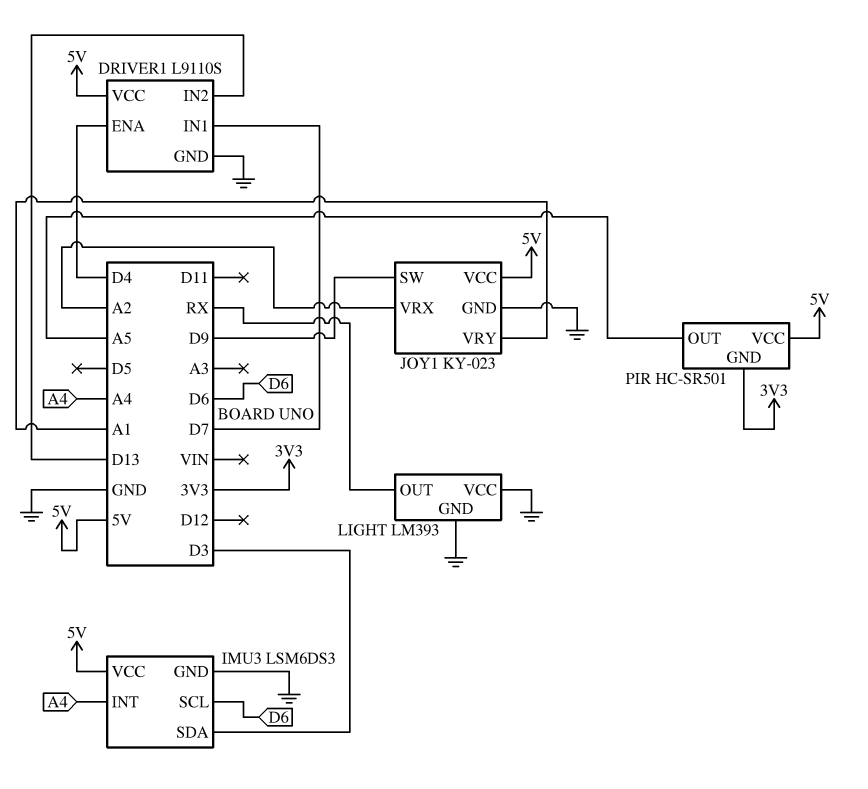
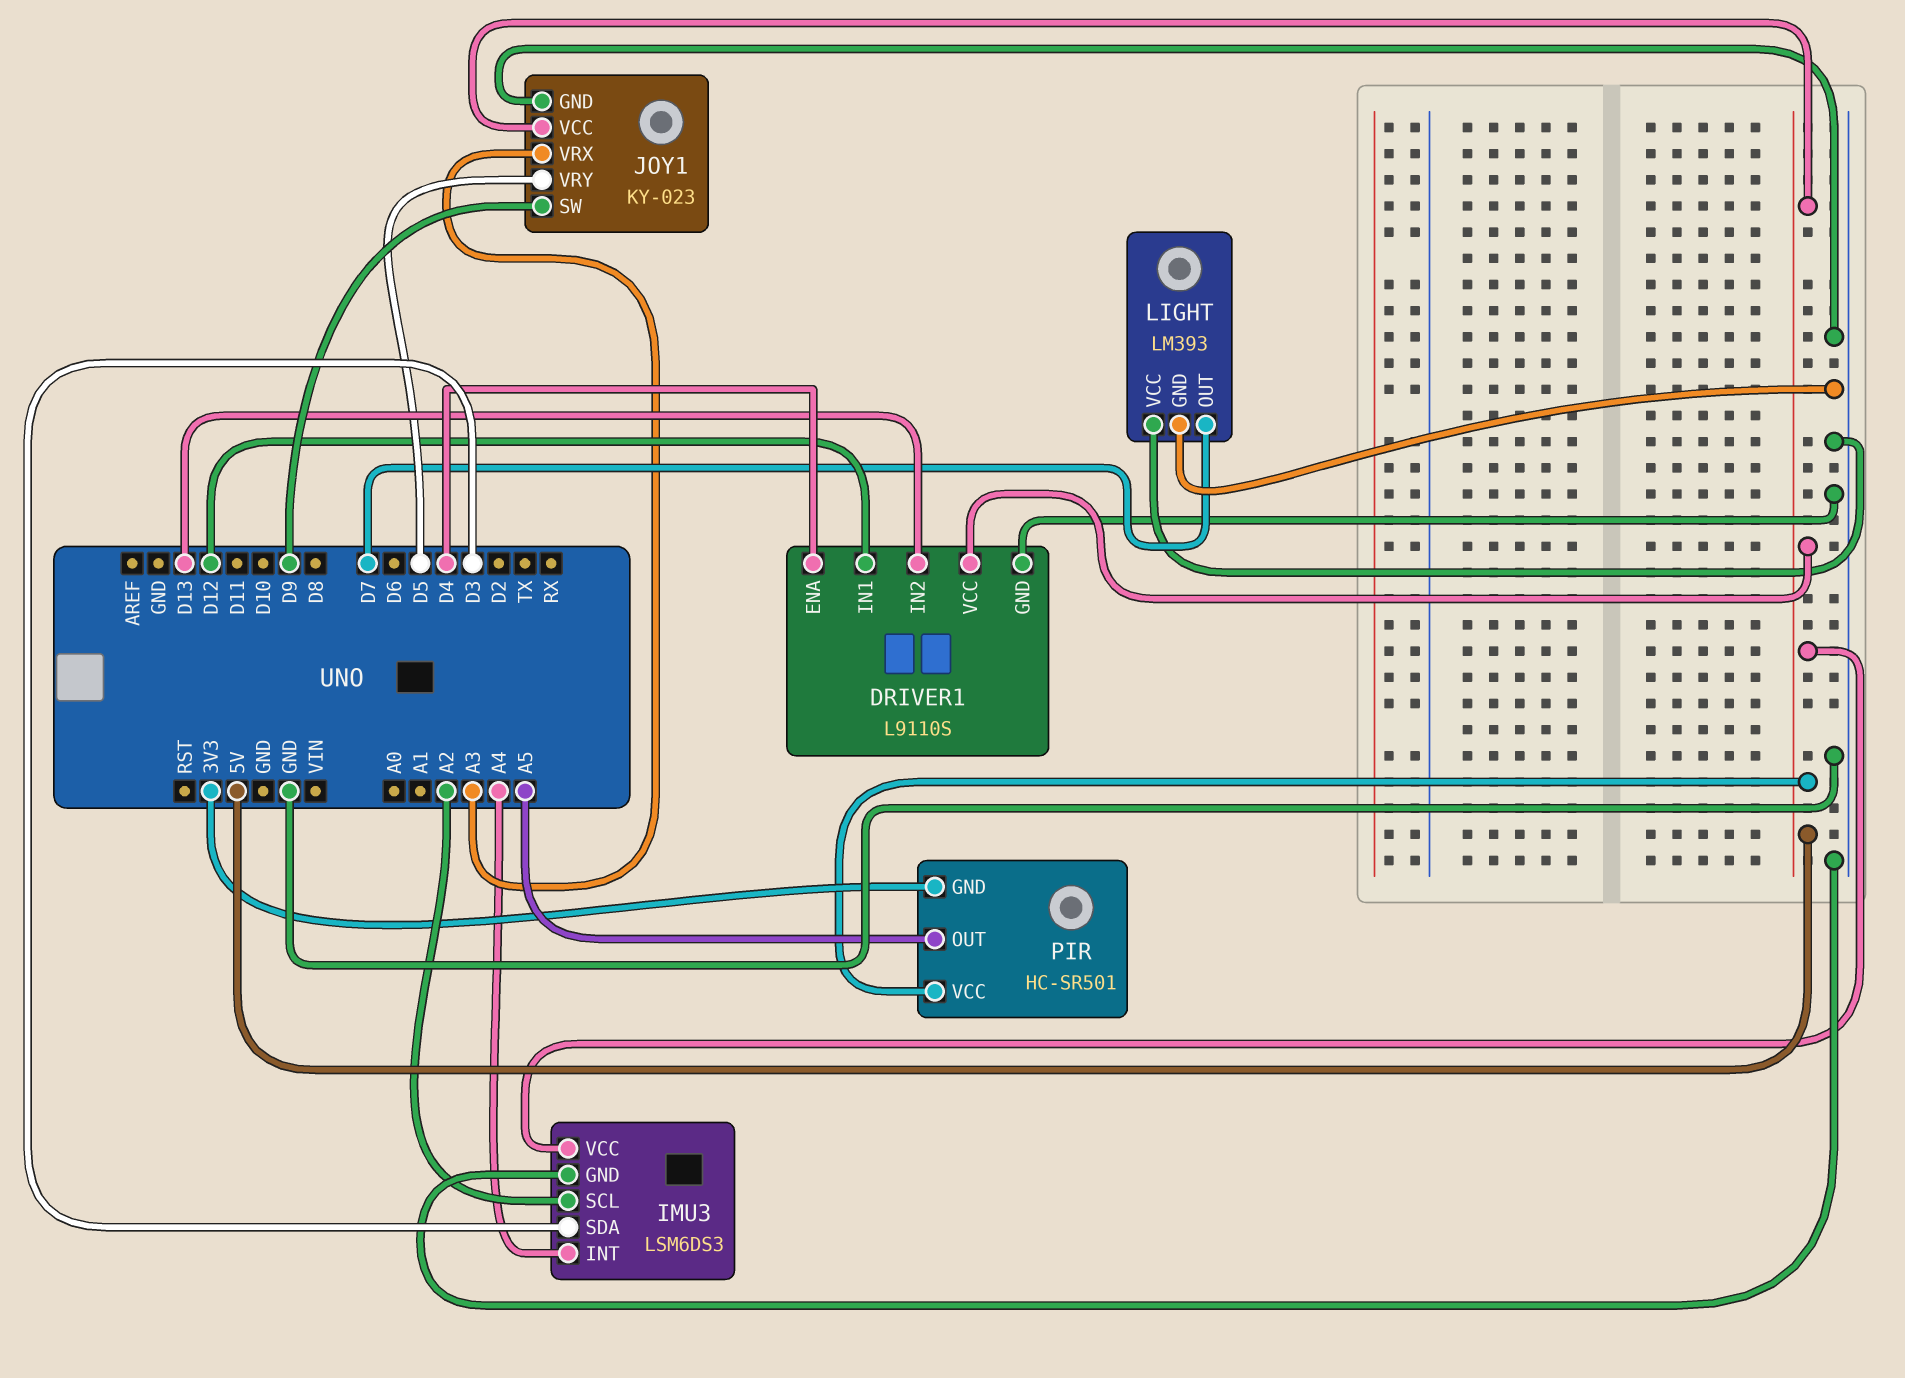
DRIVER1 pin IN1: D7 -> D12
IMU3 pin SCL: D6 -> A2
JOY1 pin VRX: A2 -> A3
JOY1 pin VRY: A1 -> D5
LIGHT pin OUT: RX -> D7

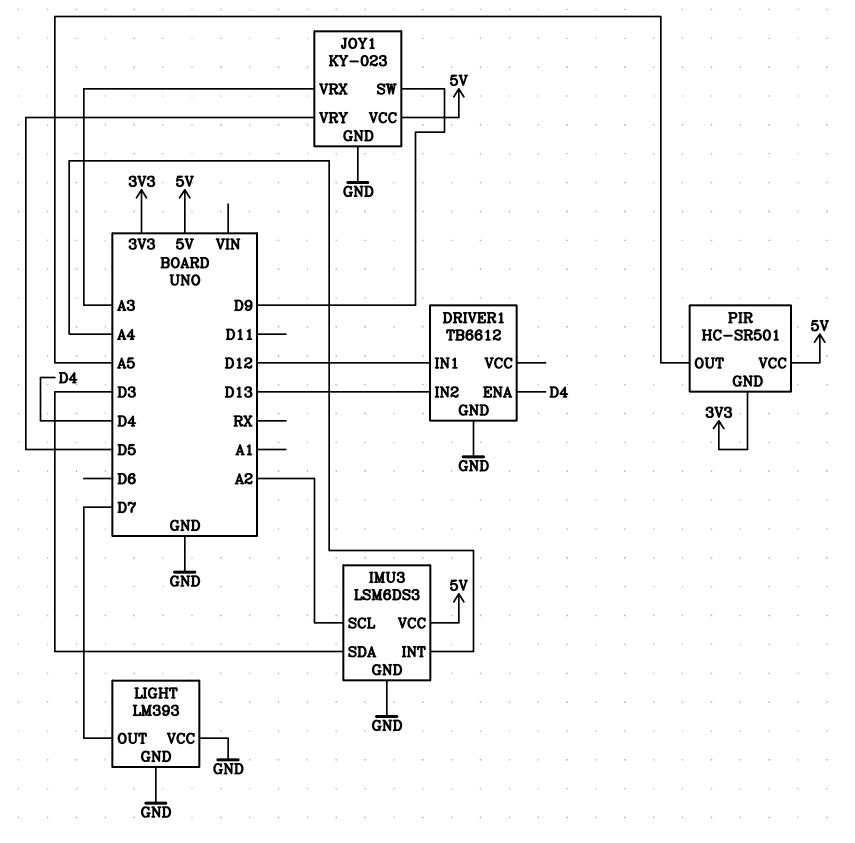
DRIVER1: L9110S -> TB6612
DRIVER1 pin VCC: 5V -> none

